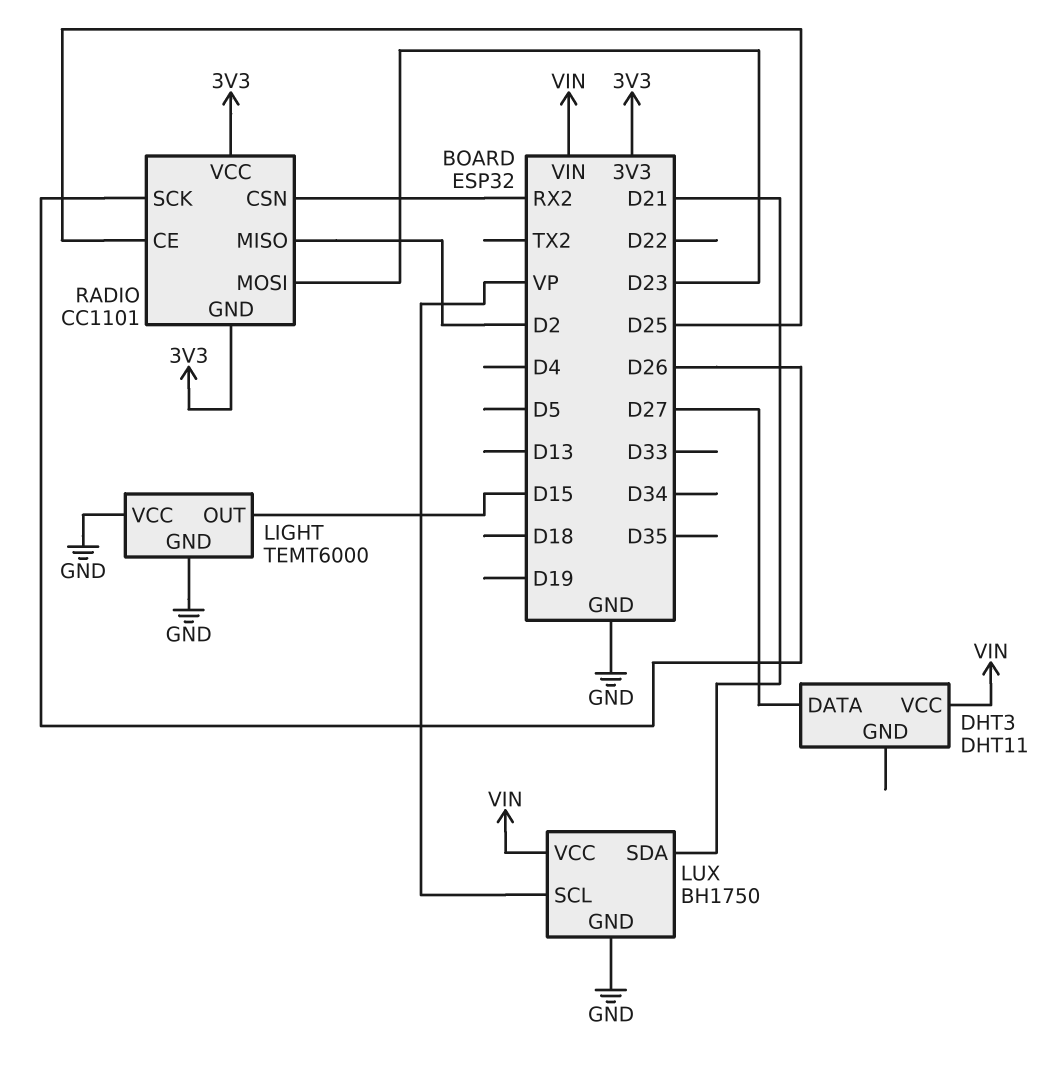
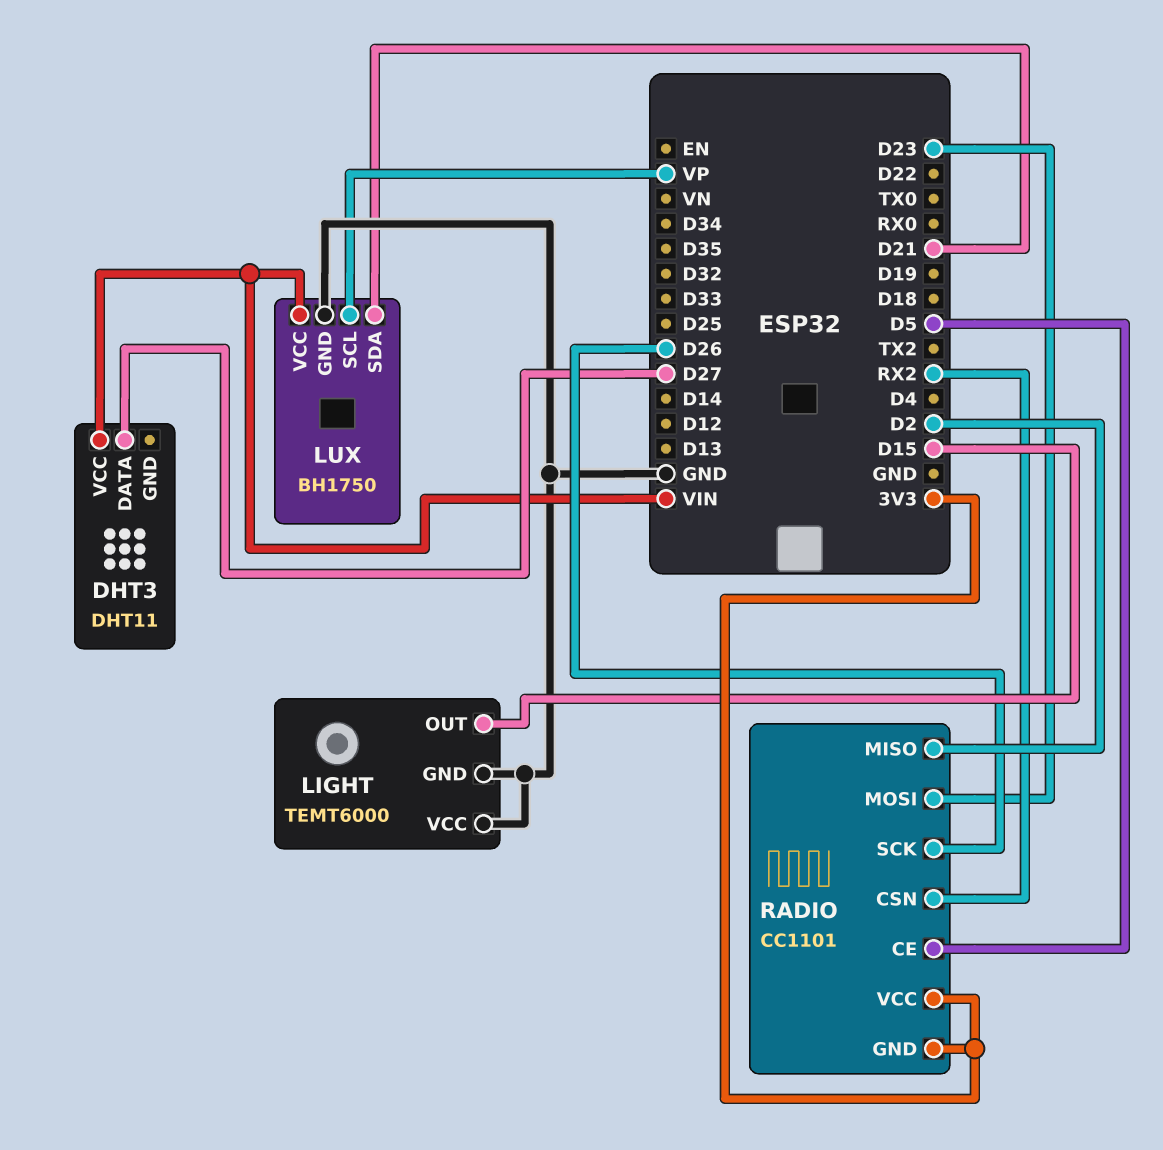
RADIO pin CE: D25 -> D5

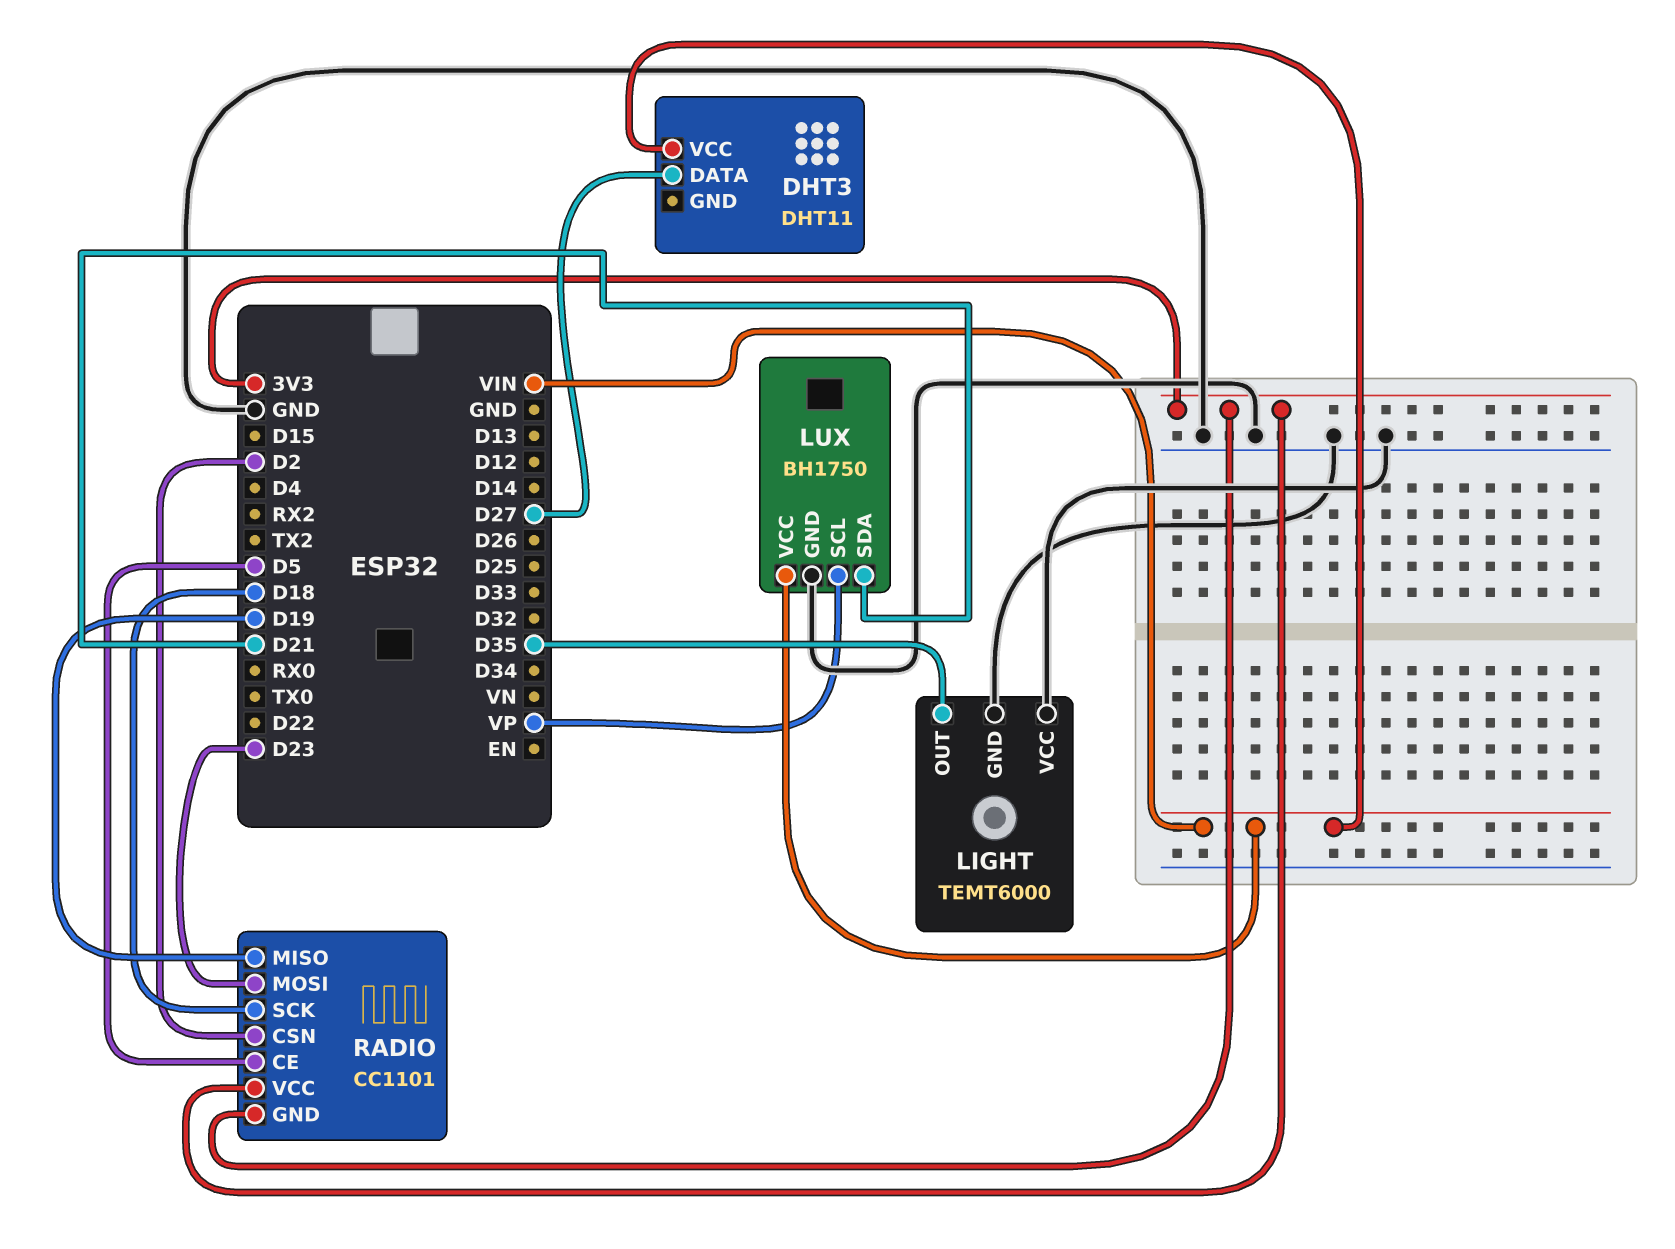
LIGHT pin OUT: D15 -> D35
RADIO pin CSN: RX2 -> D2
RADIO pin MISO: D2 -> D19
RADIO pin SCK: D26 -> D18

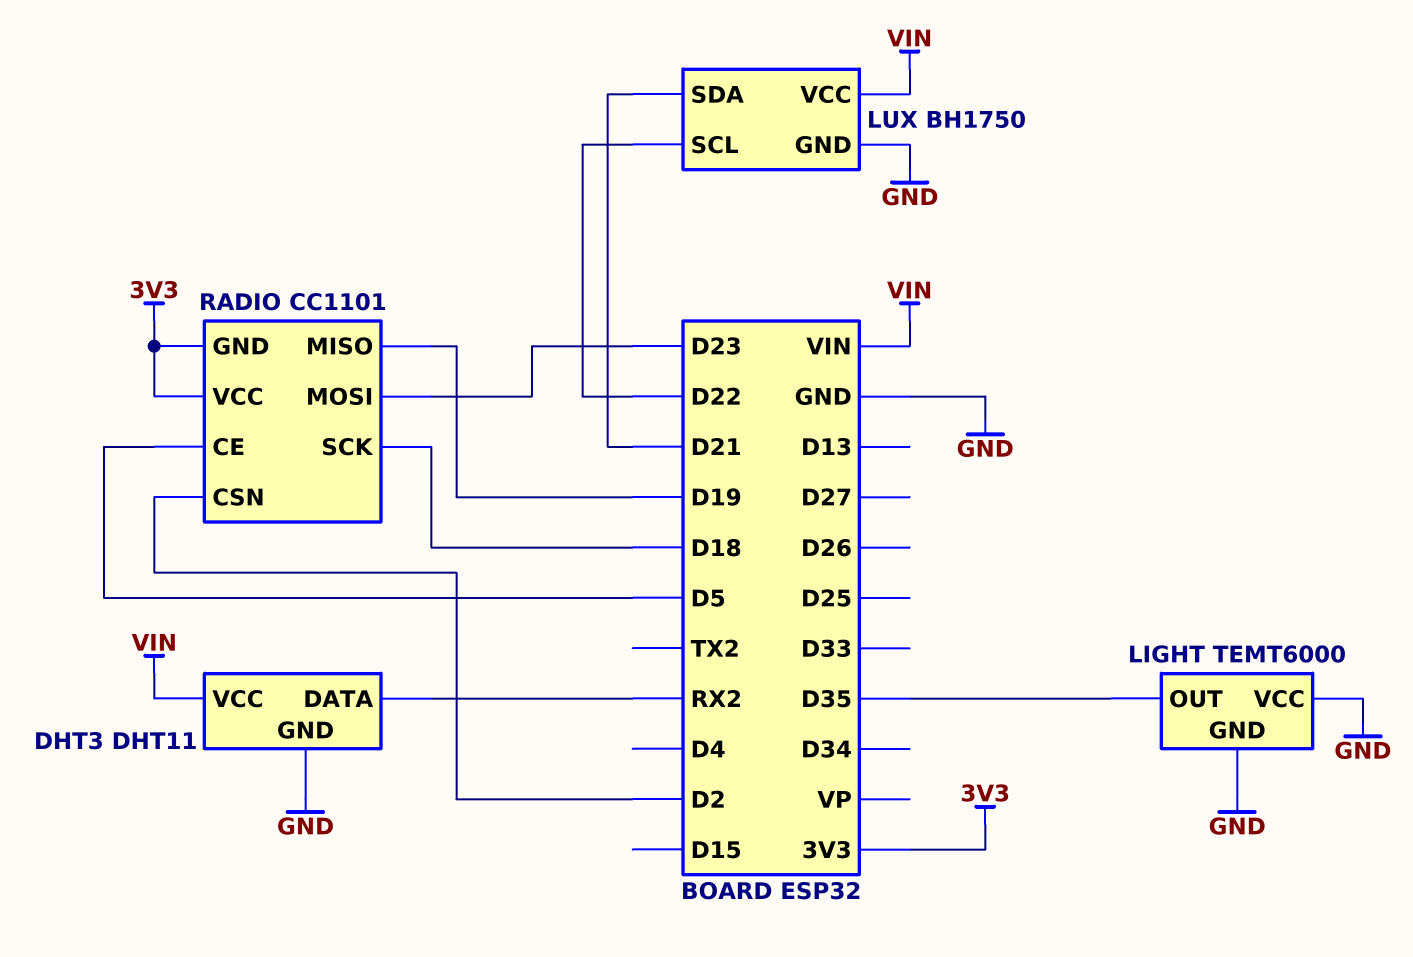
DHT3 pin DATA: D27 -> RX2
DHT3 pin GND: none -> GND
LUX pin SCL: VP -> D22

